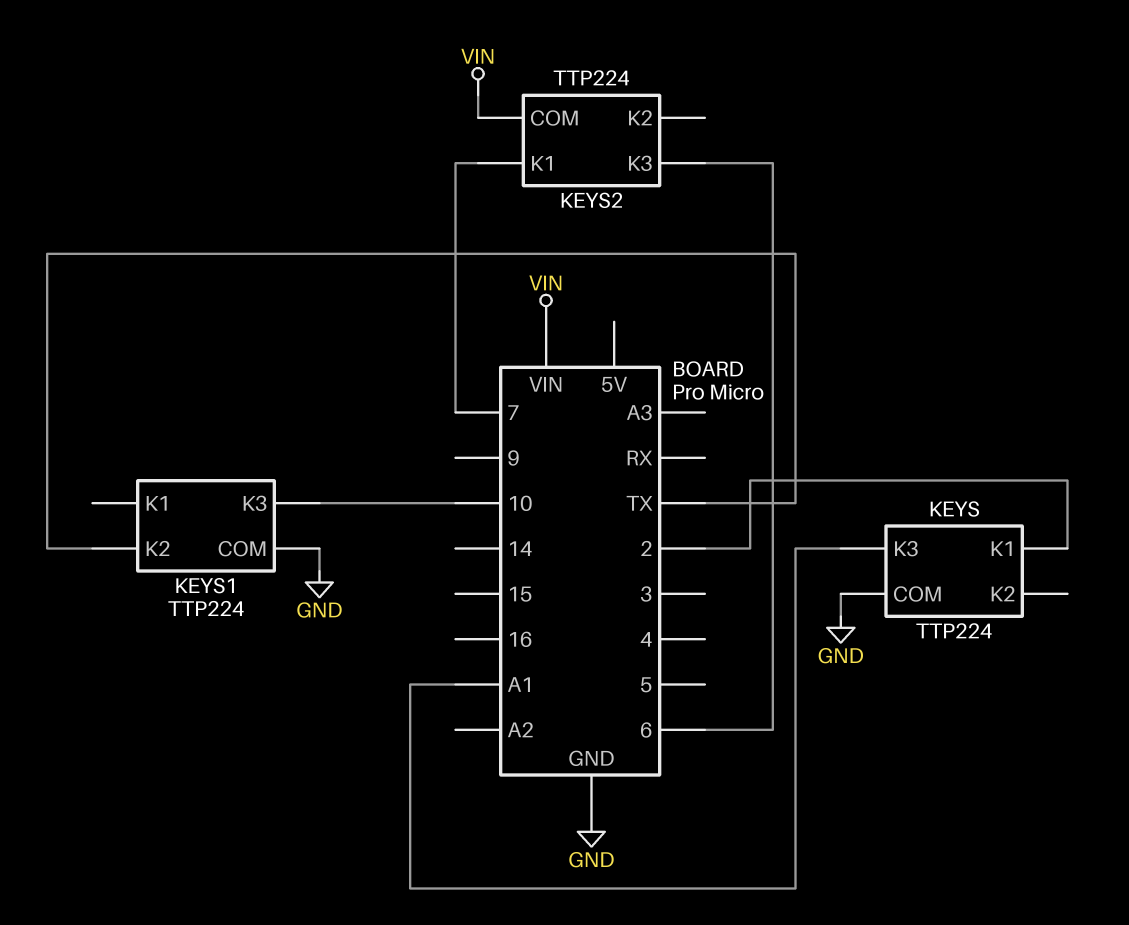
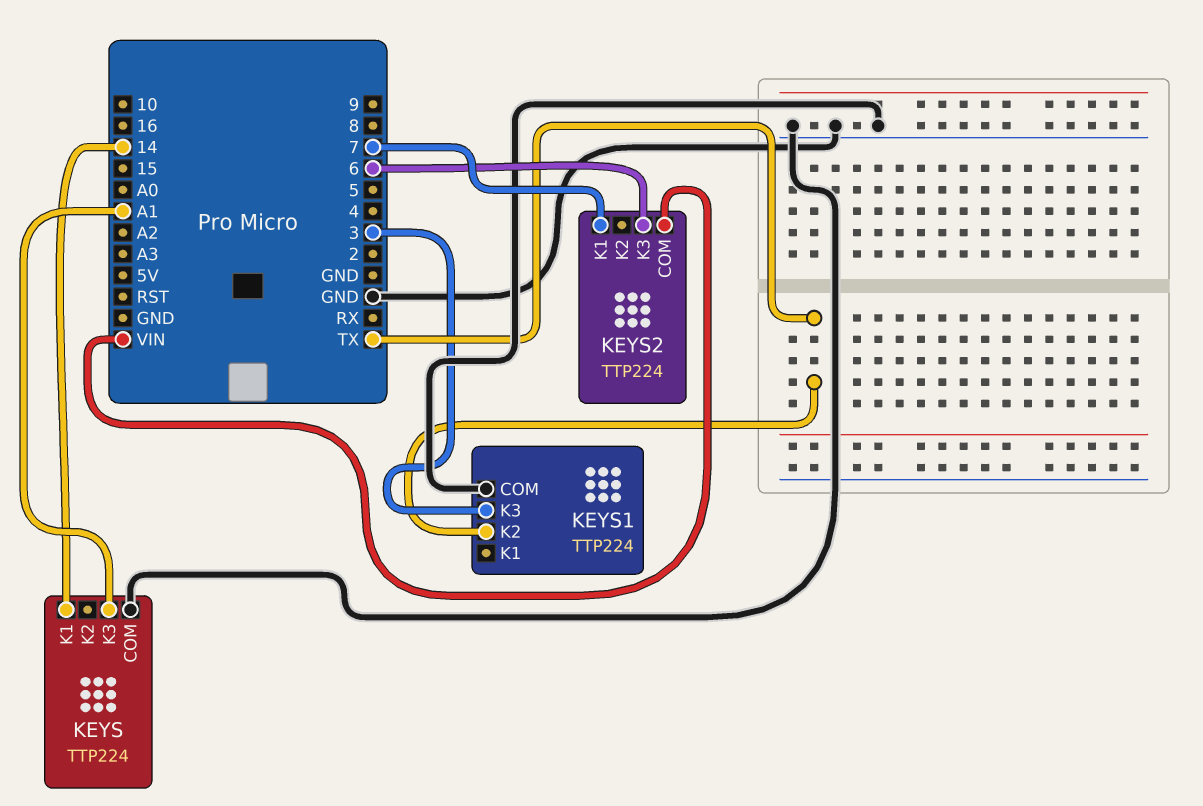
KEYS pin K1: 2 -> 14
KEYS1 pin K3: 10 -> 3

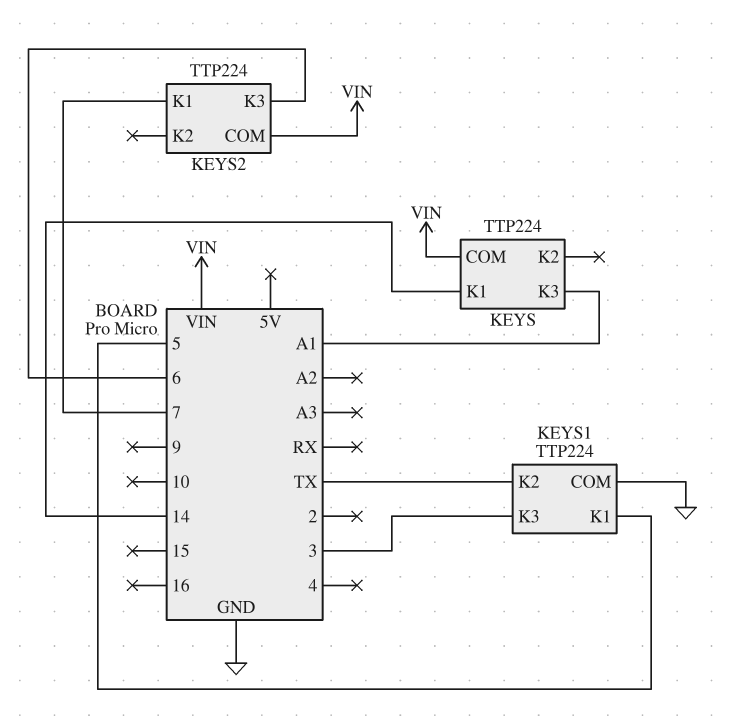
KEYS pin COM: GND -> VIN
KEYS1 pin K1: none -> 5

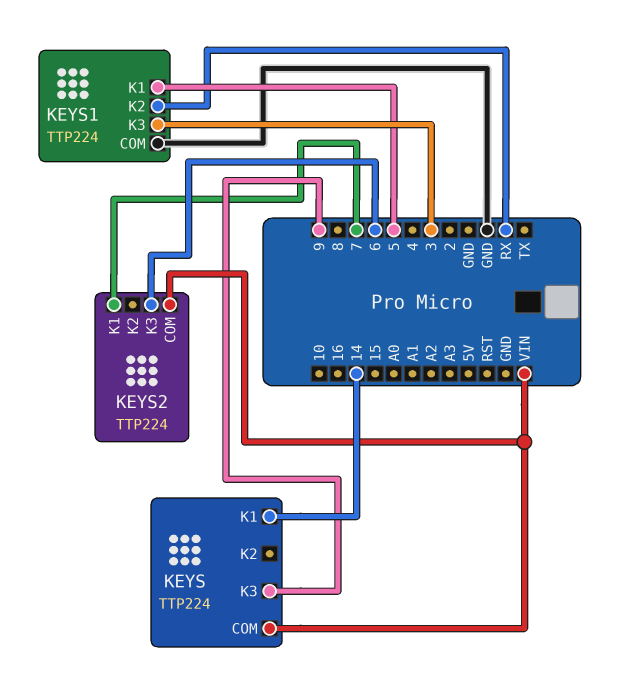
KEYS pin K3: A1 -> 9
KEYS1 pin K2: TX -> RX

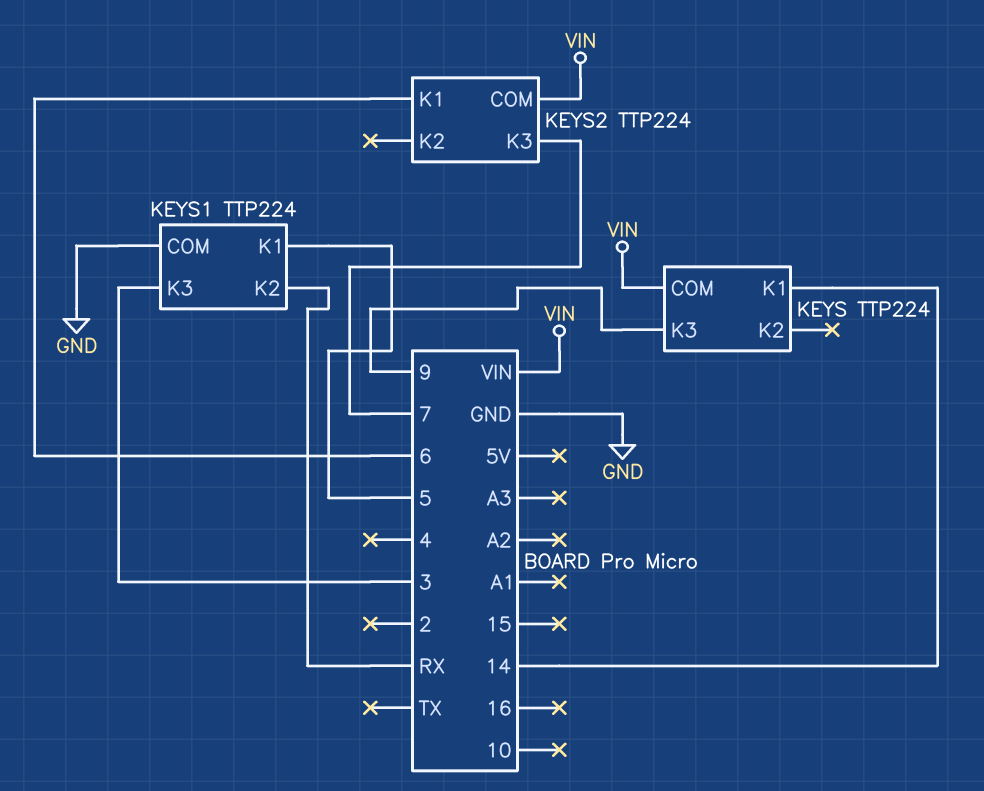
KEYS2 pin K1: 7 -> 6
KEYS2 pin K3: 6 -> 7

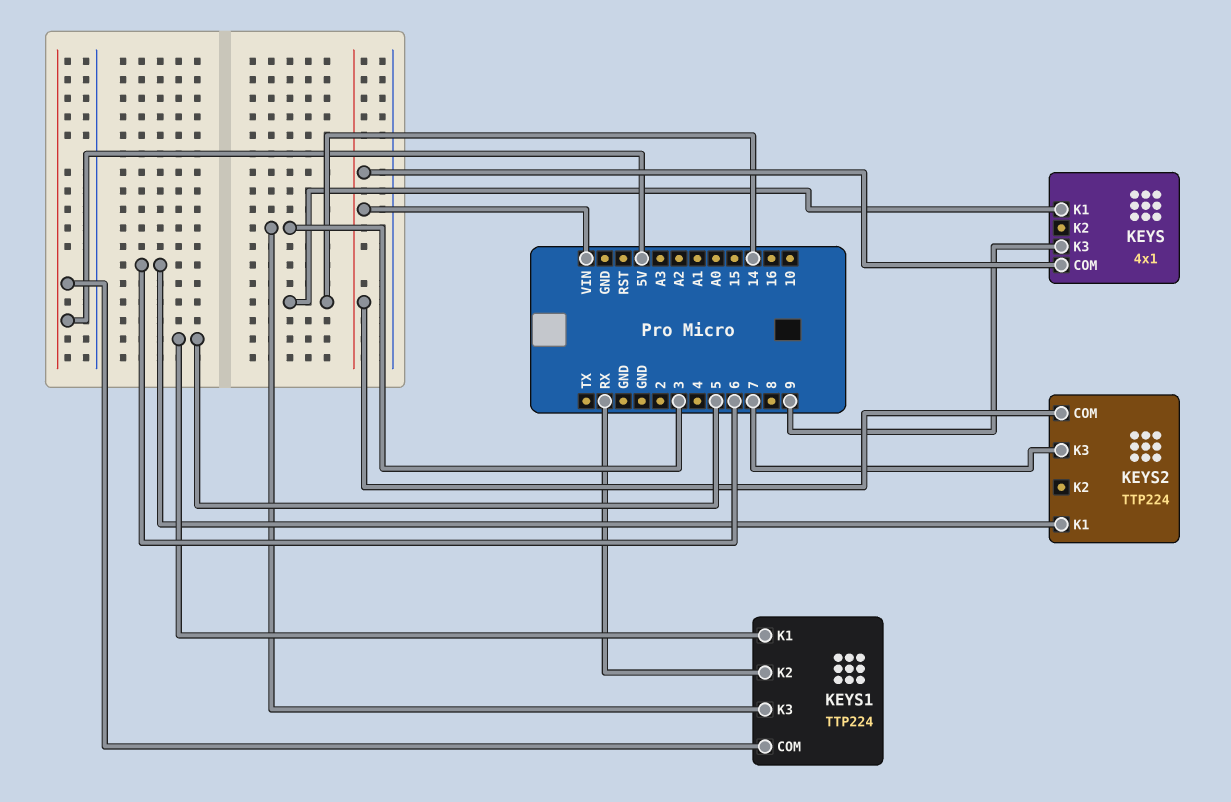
KEYS: TTP224 -> 4x1
KEYS1 pin COM: GND -> 5V

